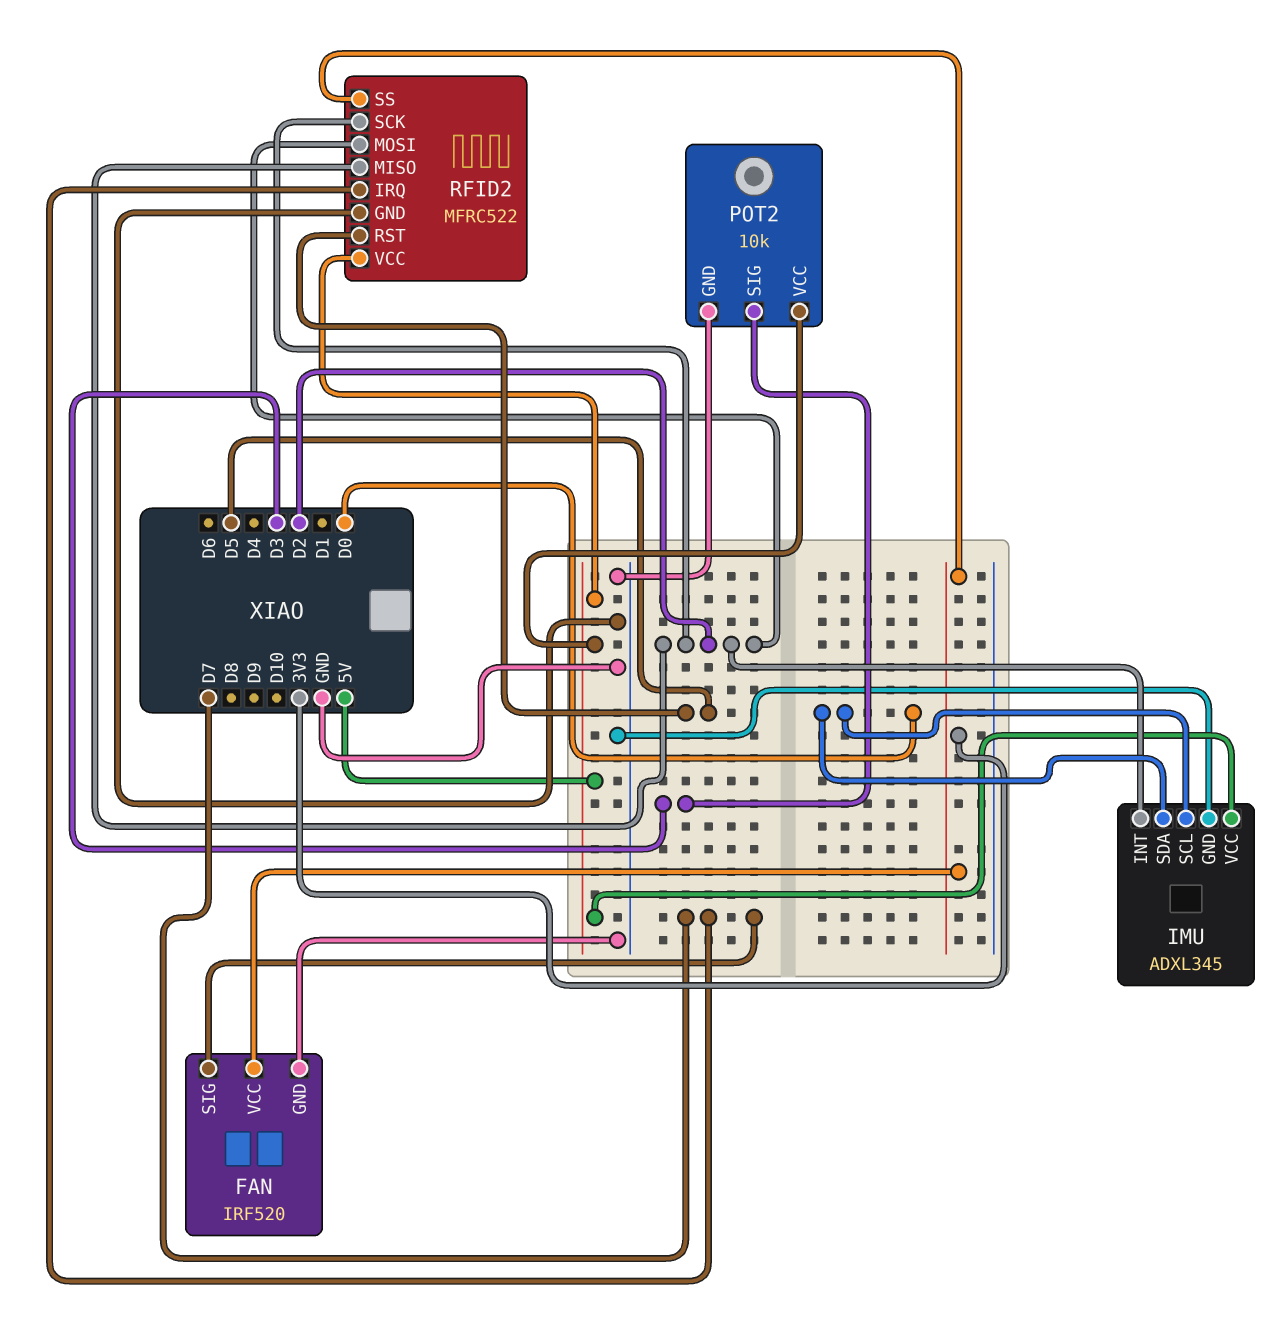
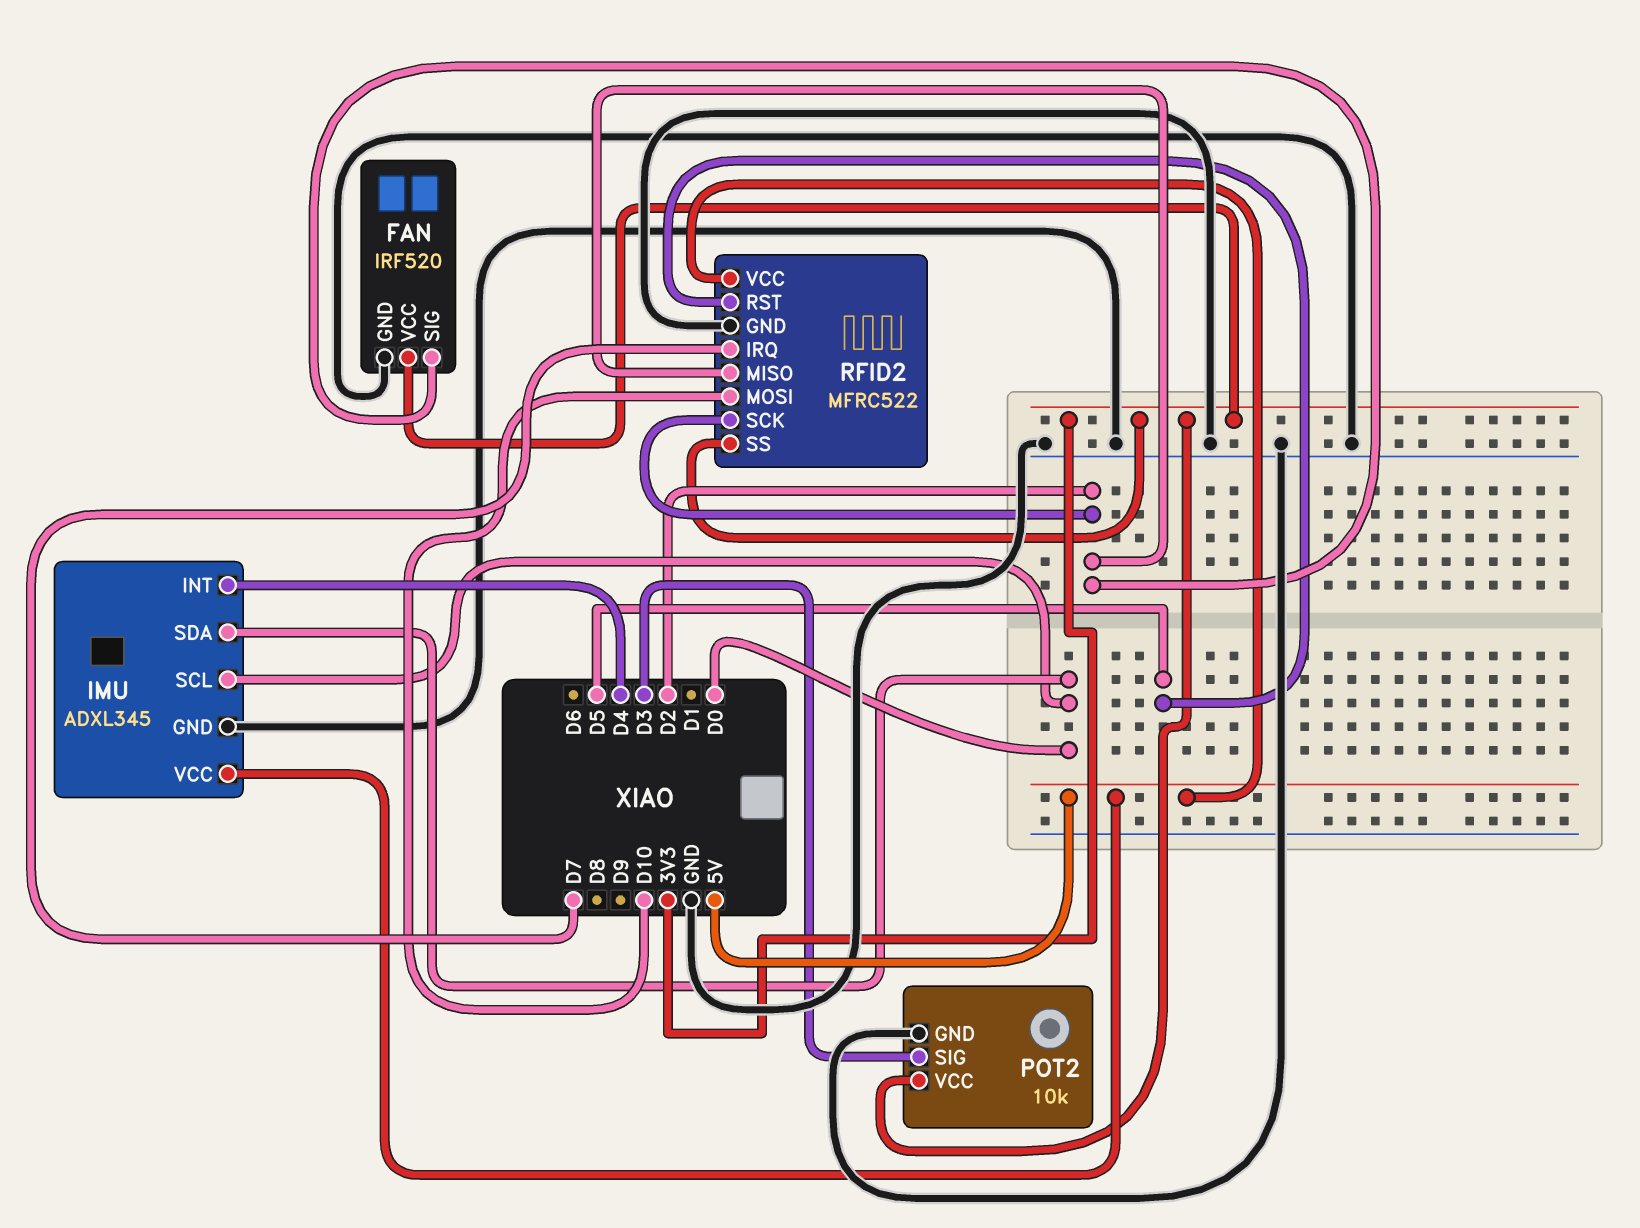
FAN pin SIG: D7 -> D2
IMU pin INT: D2 -> D4
POT2 pin VCC: 5V -> 3V3
RFID2 pin MOSI: D2 -> D10

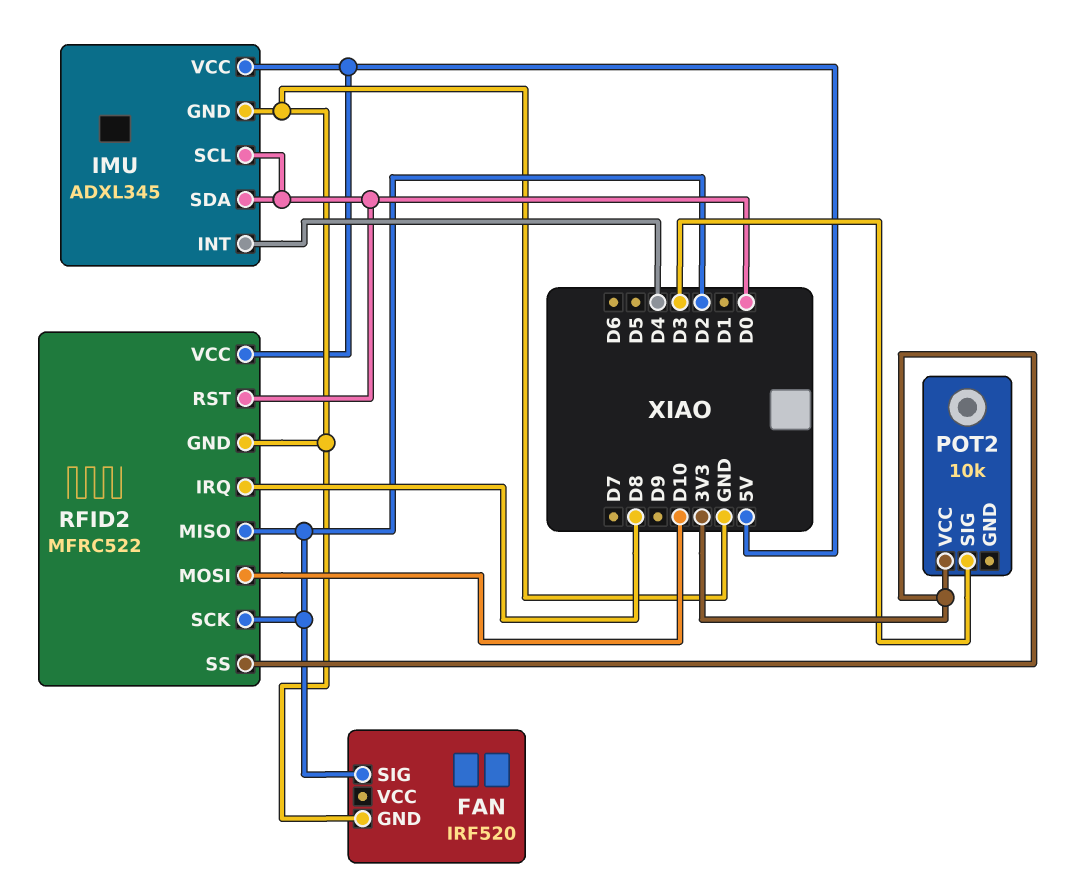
FAN pin VCC: 3V3 -> none
POT2 pin GND: GND -> none
RFID2 pin IRQ: D7 -> D8
RFID2 pin RST: D5 -> D0

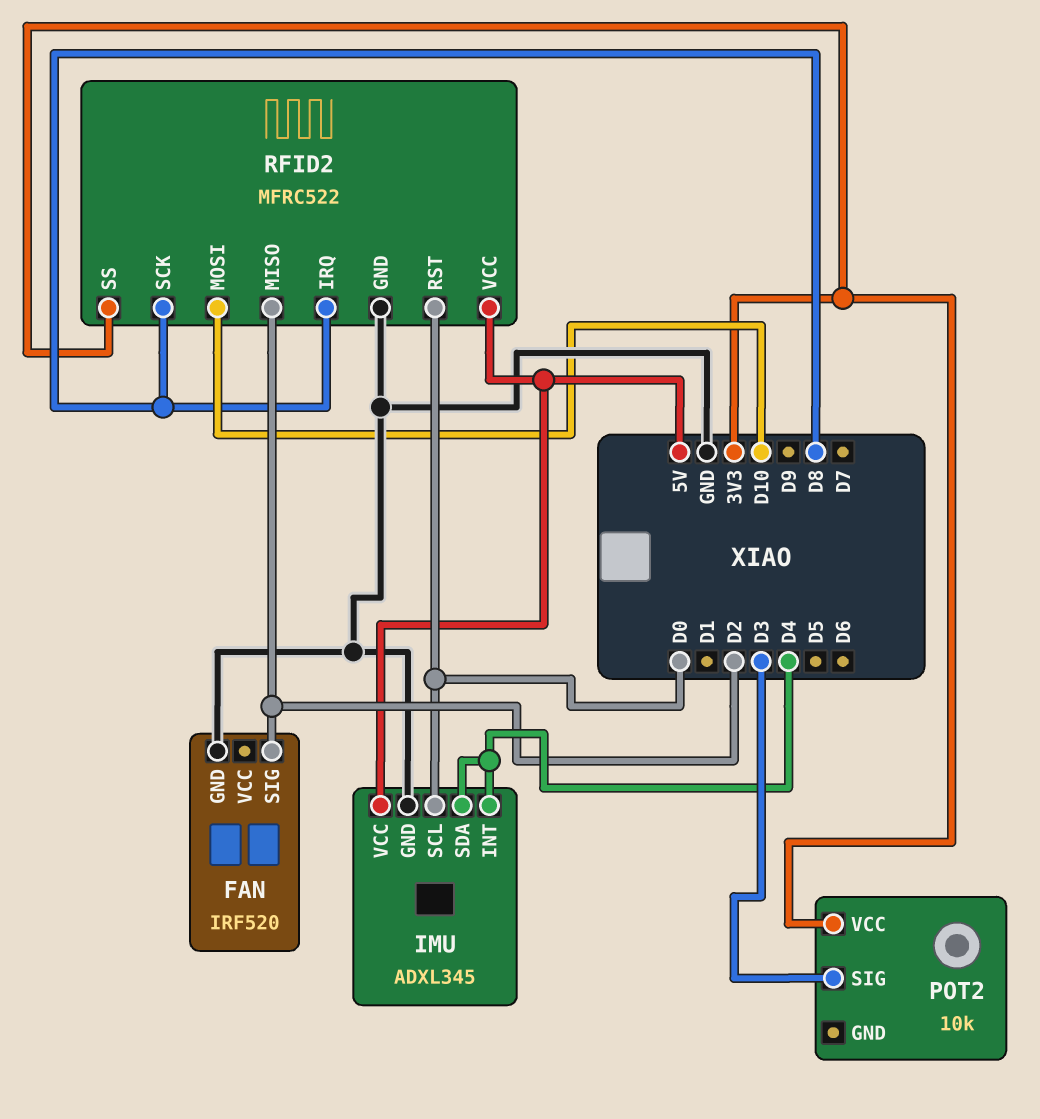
IMU pin SDA: D0 -> D4
RFID2 pin SCK: D2 -> D8

